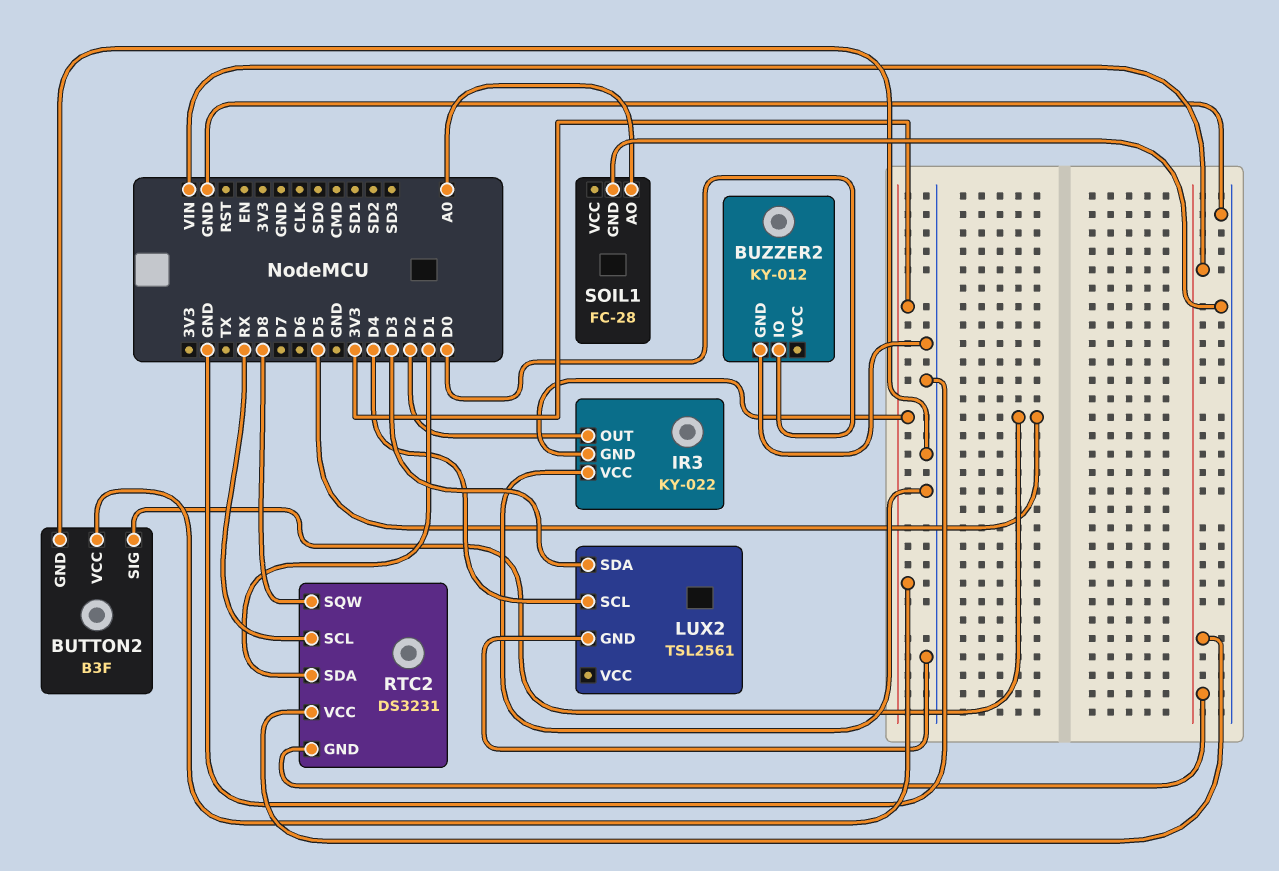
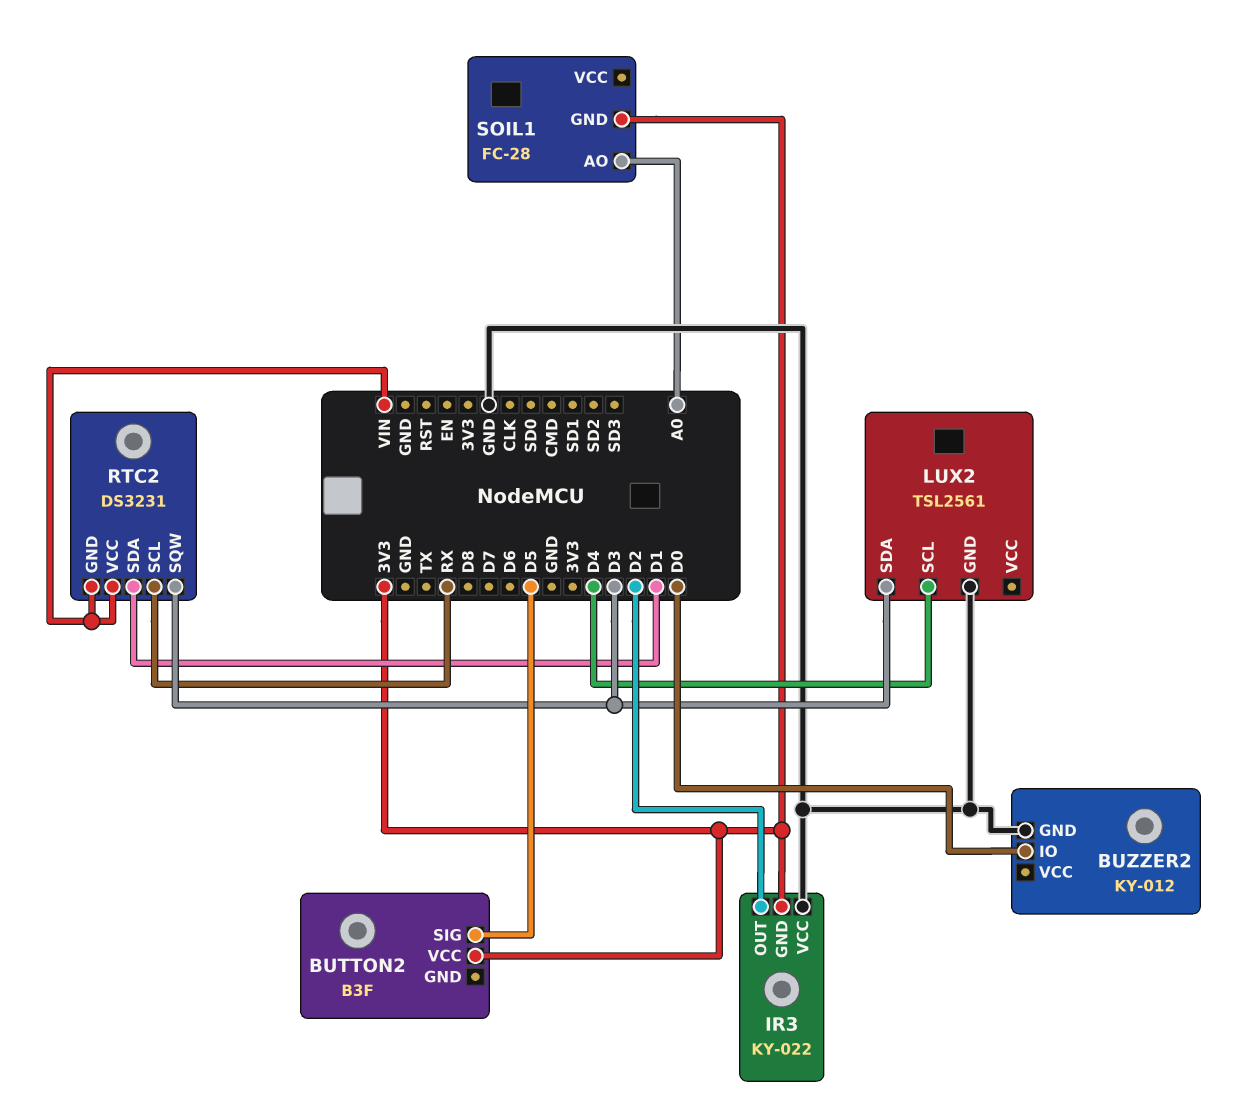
BUTTON2 pin GND: GND -> none
RTC2 pin SQW: D8 -> D3
SOIL1 pin GND: GND -> 3V3

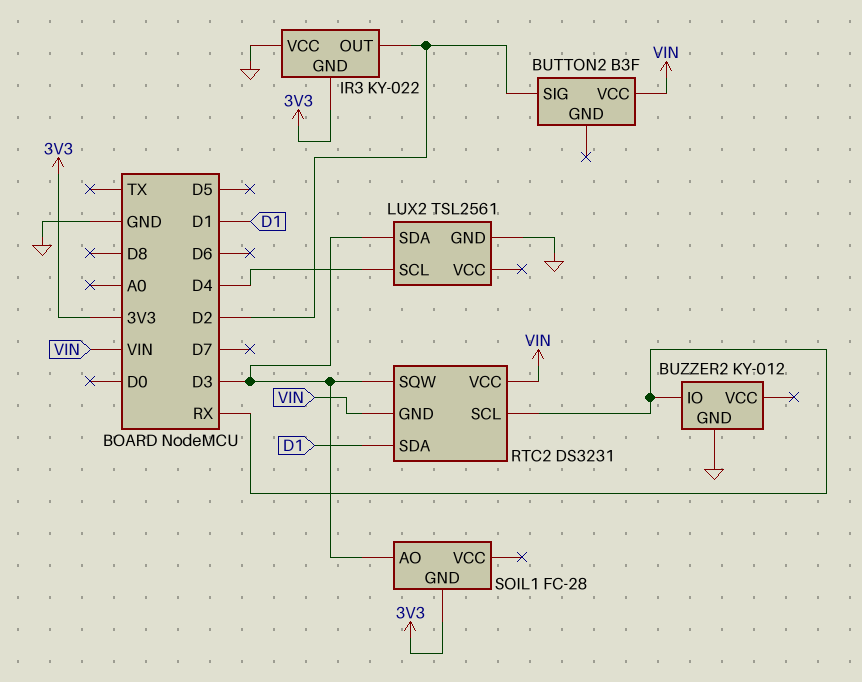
BUTTON2 pin SIG: D5 -> D2
BUTTON2 pin VCC: 3V3 -> VIN
BUZZER2 pin IO: D0 -> RX
SOIL1 pin AO: A0 -> D3

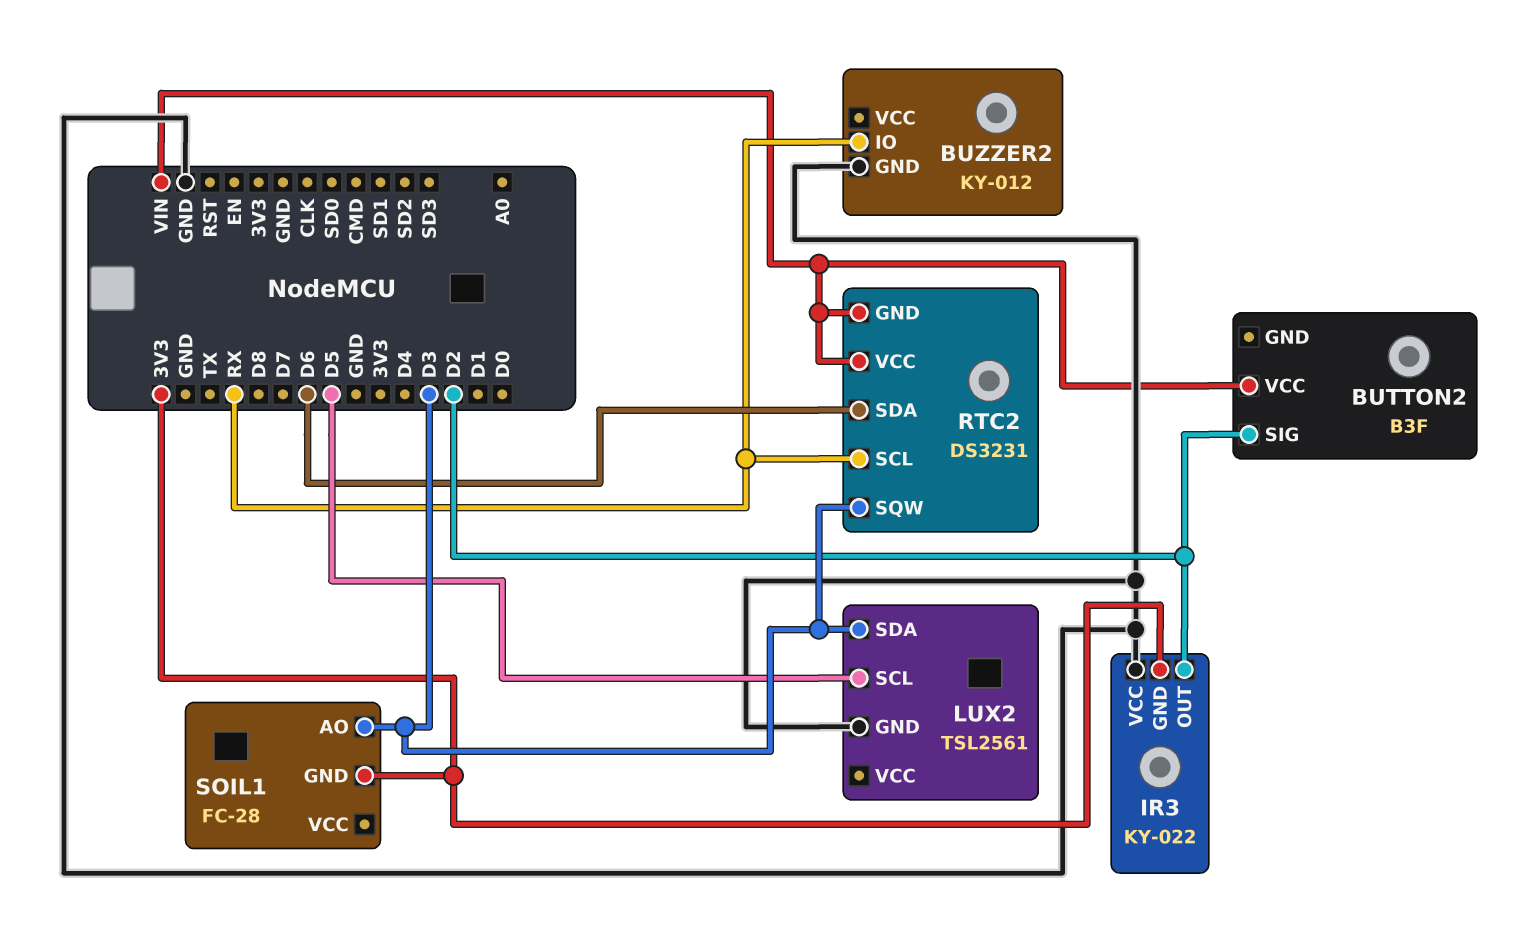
LUX2 pin SCL: D4 -> D5
RTC2 pin SDA: D1 -> D6

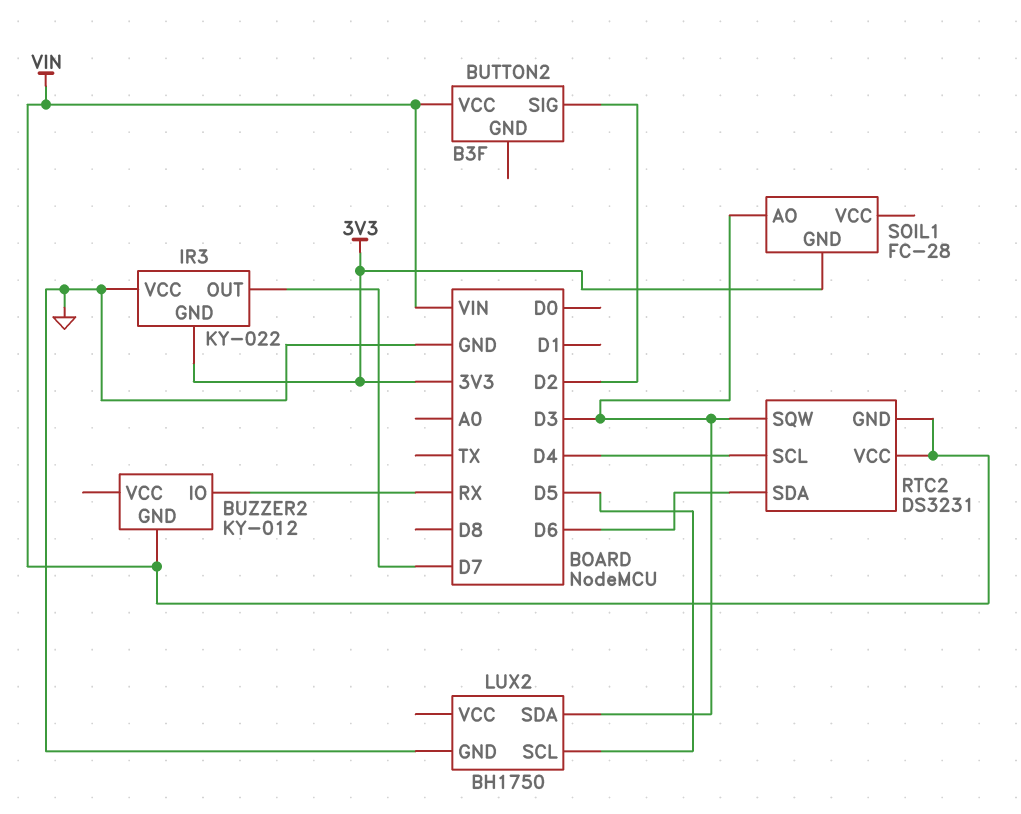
BUZZER2 pin GND: GND -> VIN
IR3 pin OUT: D2 -> D7
LUX2: TSL2561 -> BH1750
RTC2 pin SCL: RX -> D4

